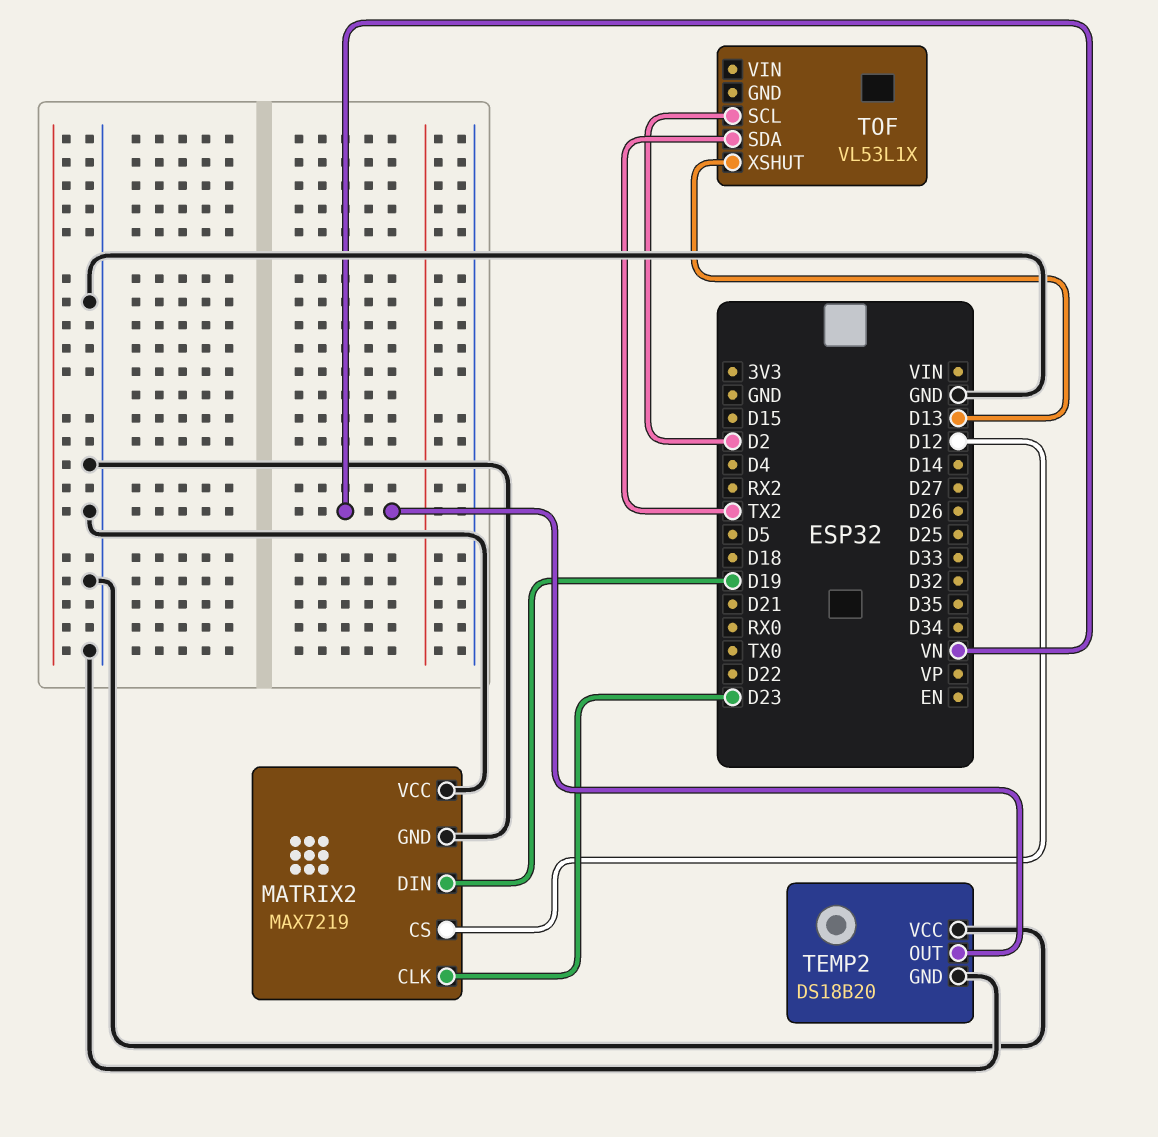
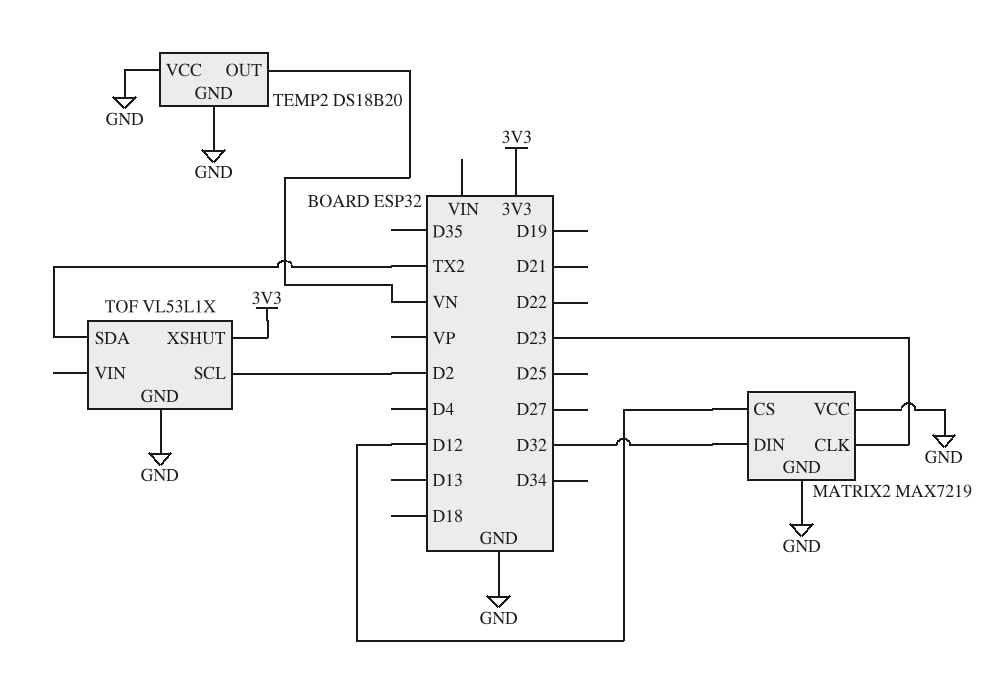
MATRIX2 pin DIN: D19 -> D32
TOF pin GND: none -> GND
TOF pin XSHUT: D13 -> 3V3

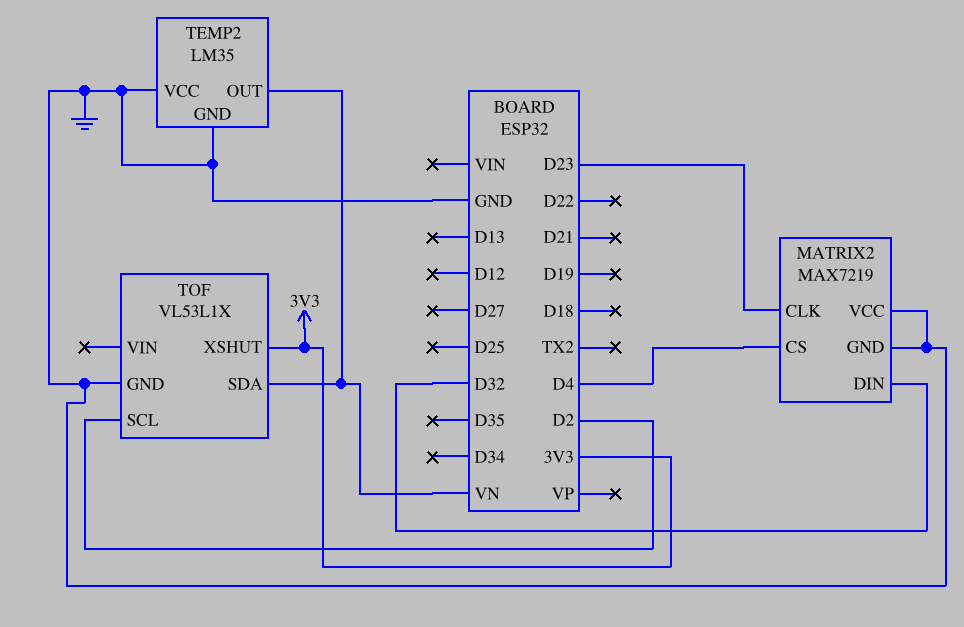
MATRIX2 pin CS: D12 -> D4
TEMP2: DS18B20 -> LM35
TOF pin SDA: TX2 -> VN

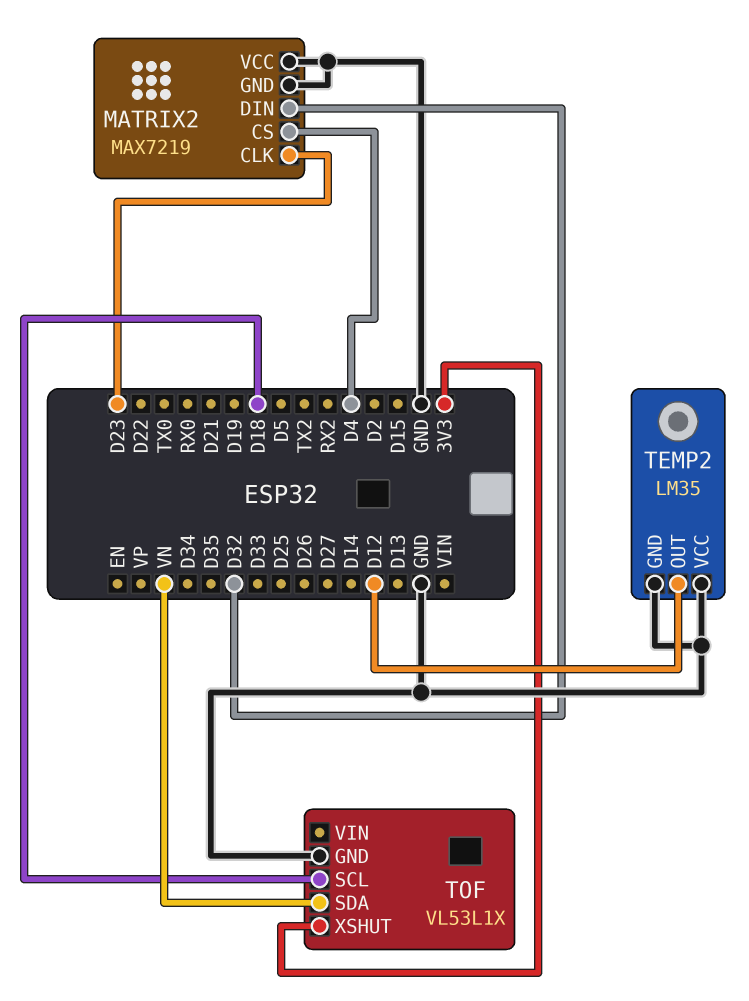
TEMP2 pin OUT: VN -> D12
TOF pin SCL: D2 -> D18

